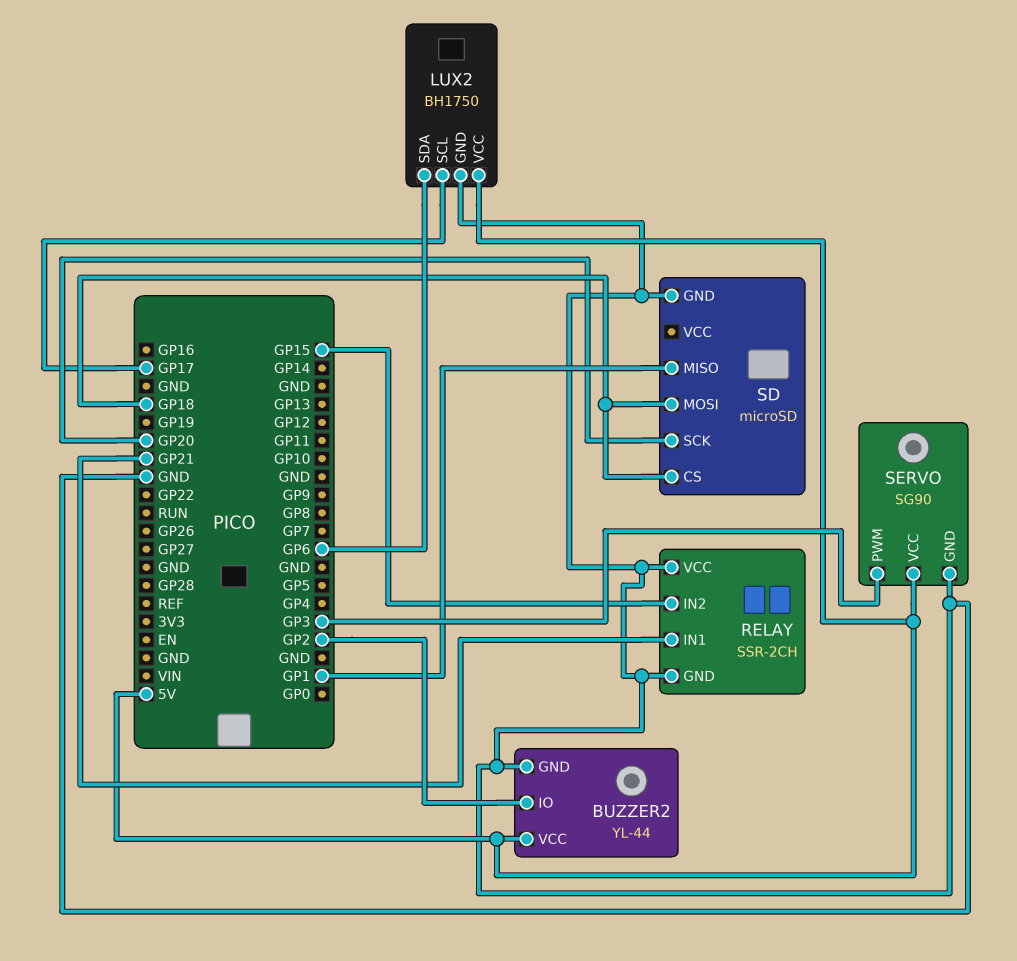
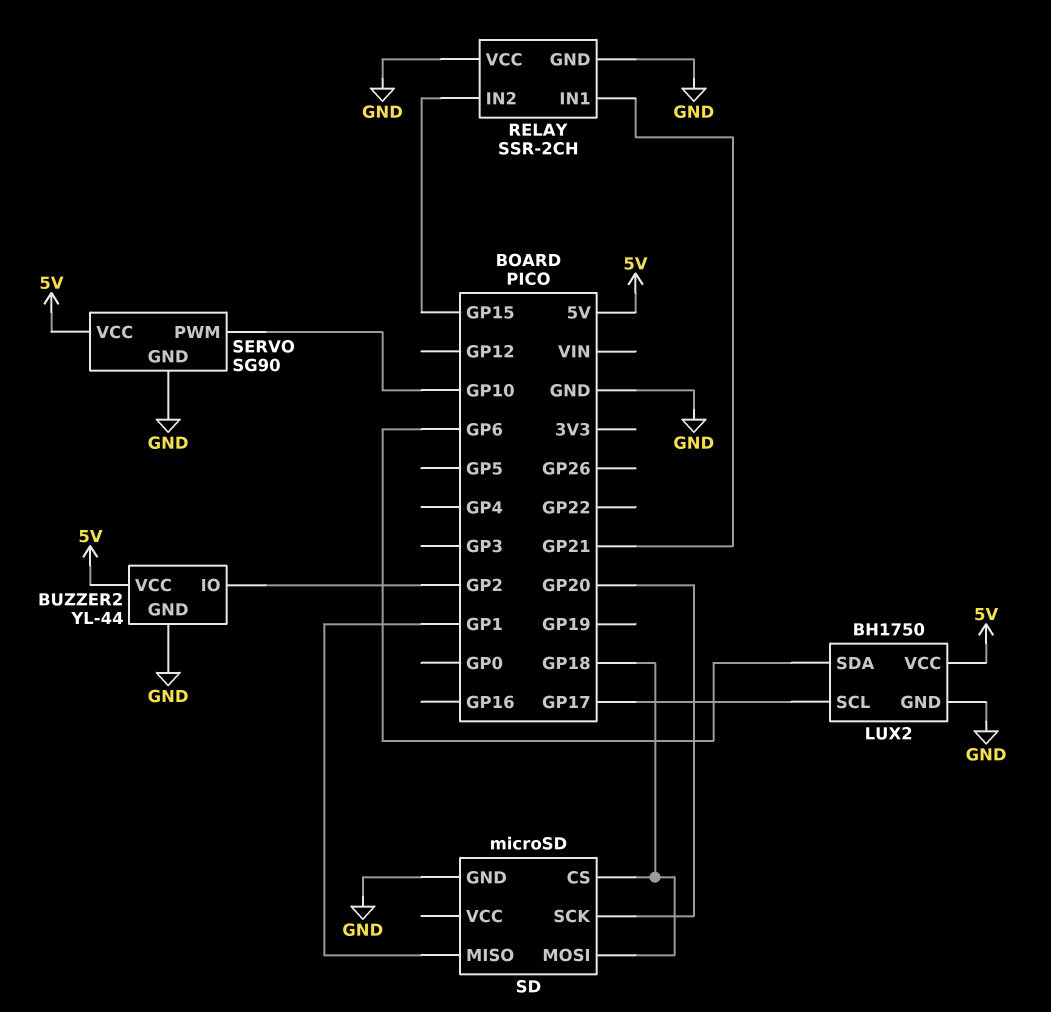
SERVO pin PWM: GP3 -> GP10

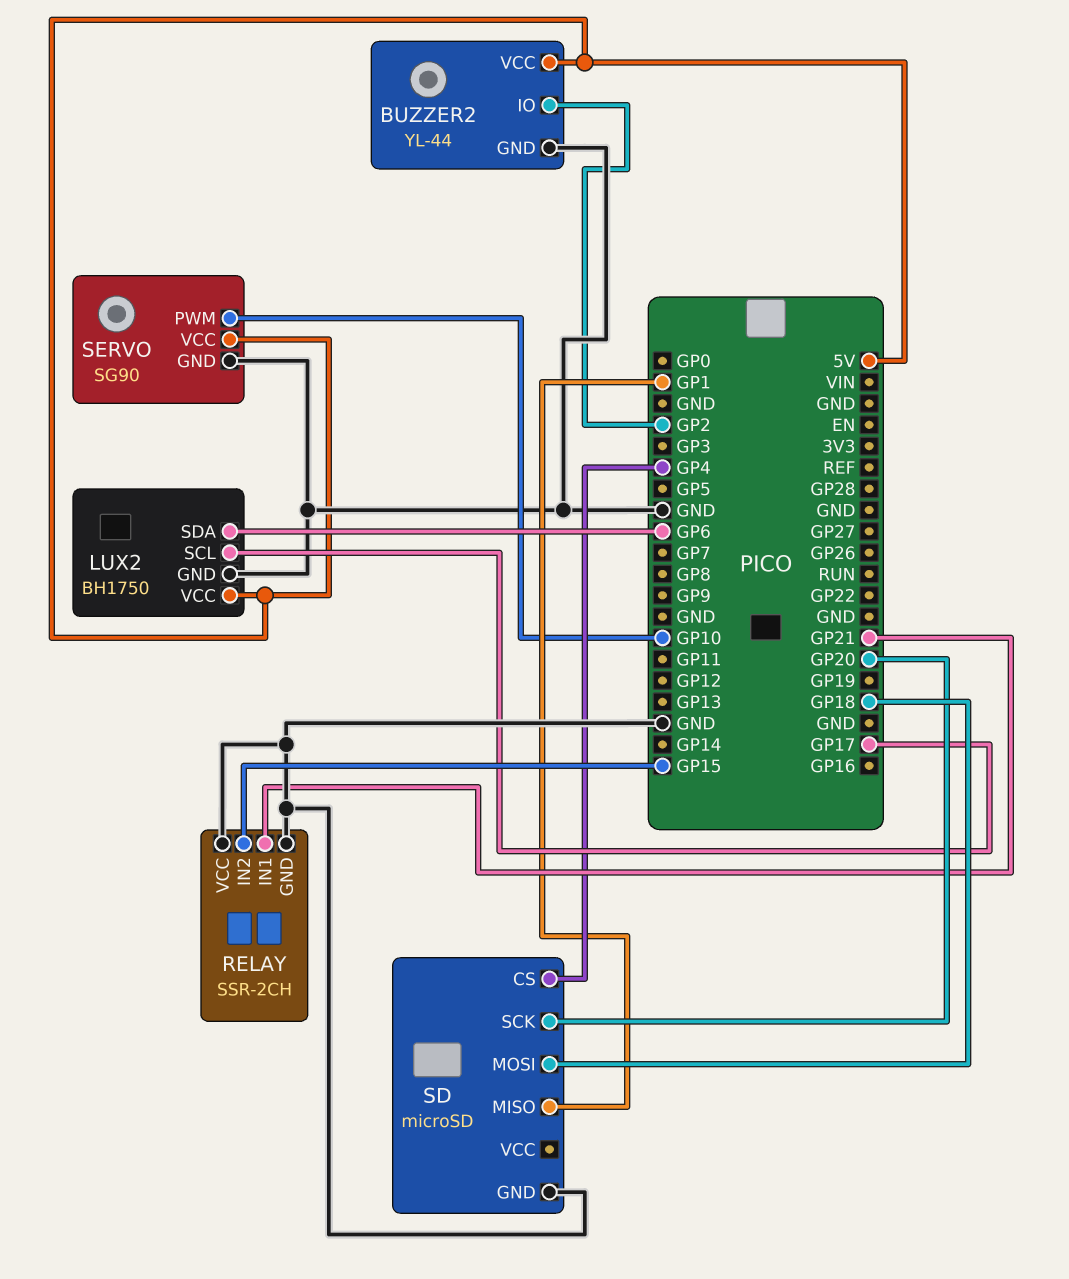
SD pin CS: GP18 -> GP4

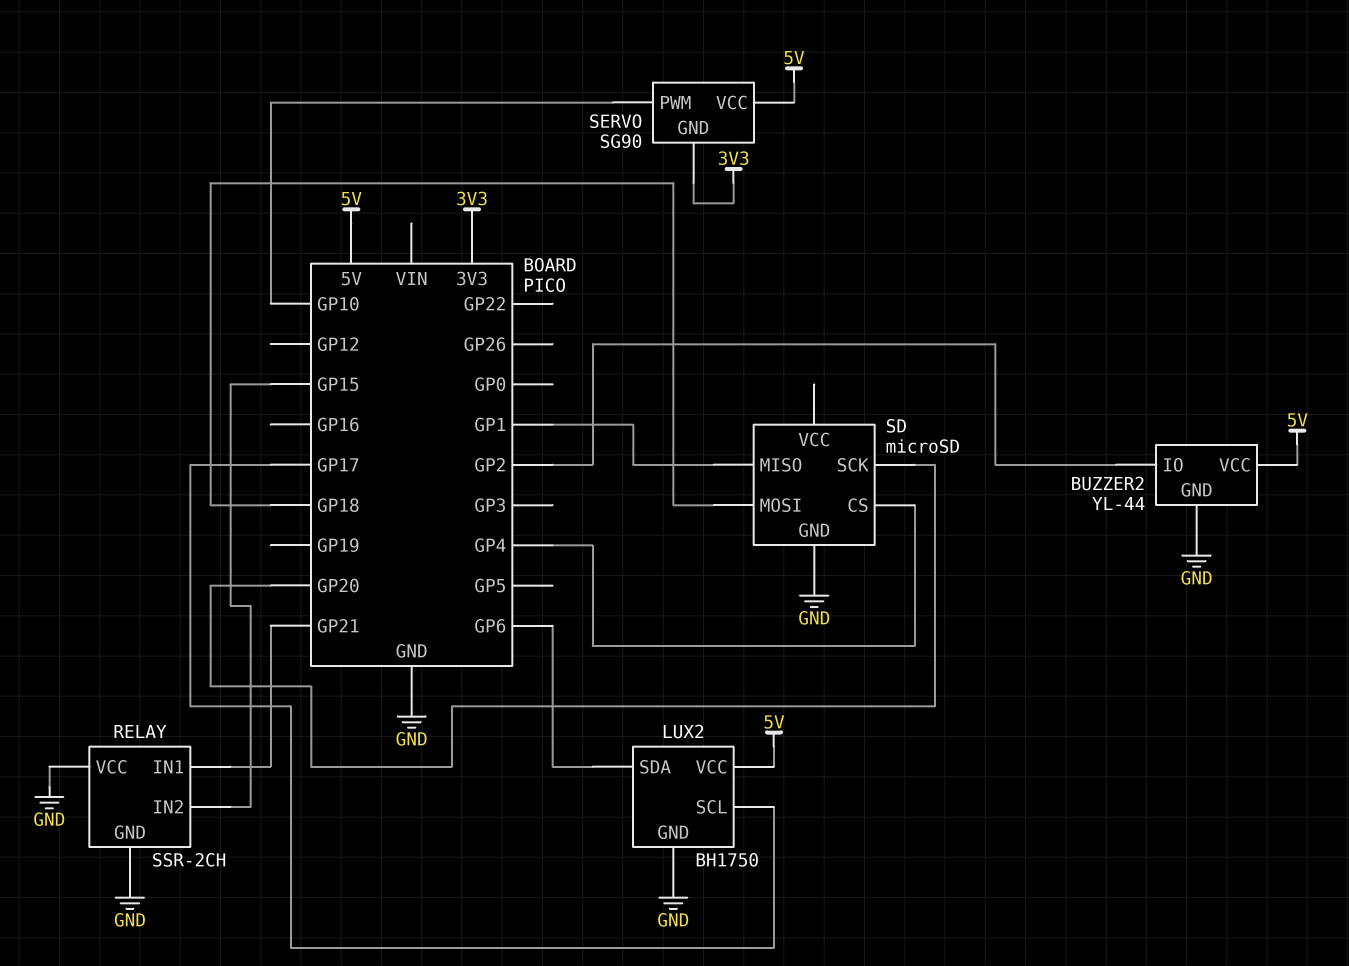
SERVO pin GND: GND -> 3V3

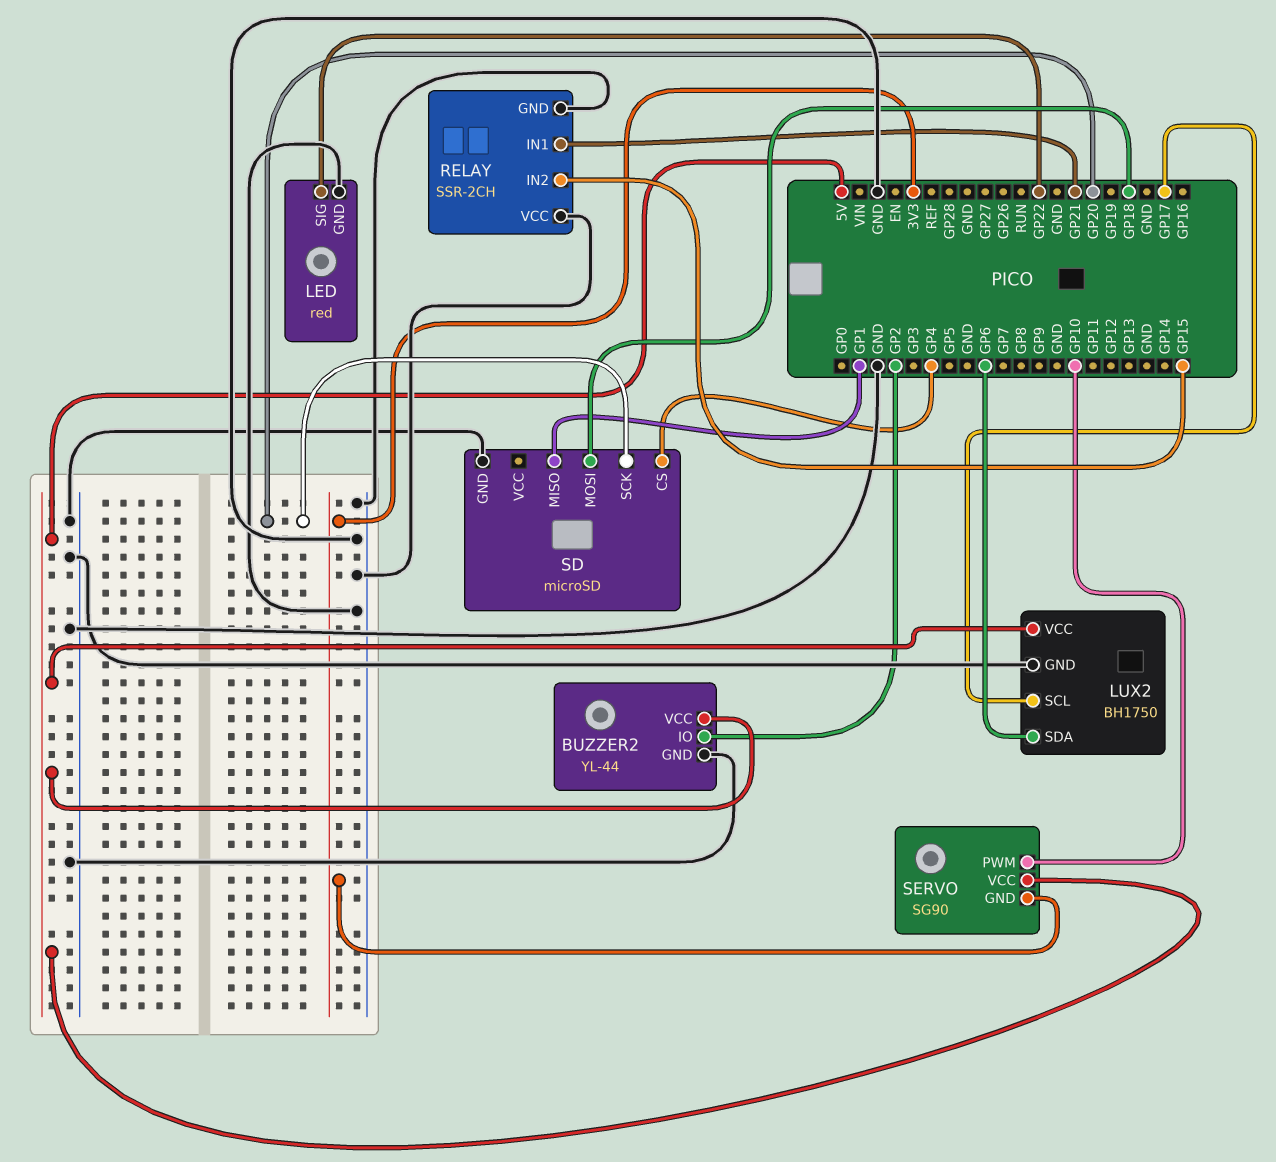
LED: none -> red
LED pin GND: none -> GND
LED pin SIG: none -> GP22

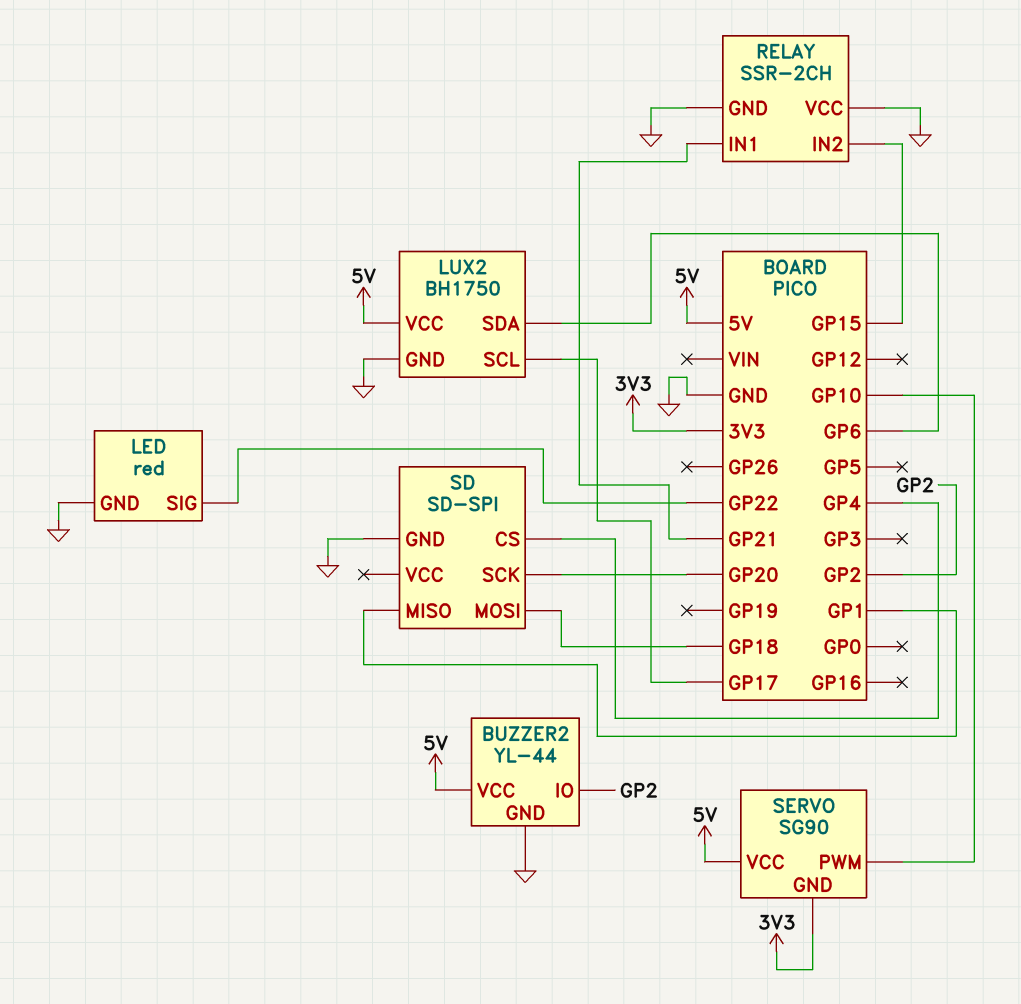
SD: microSD -> SD-SPI

